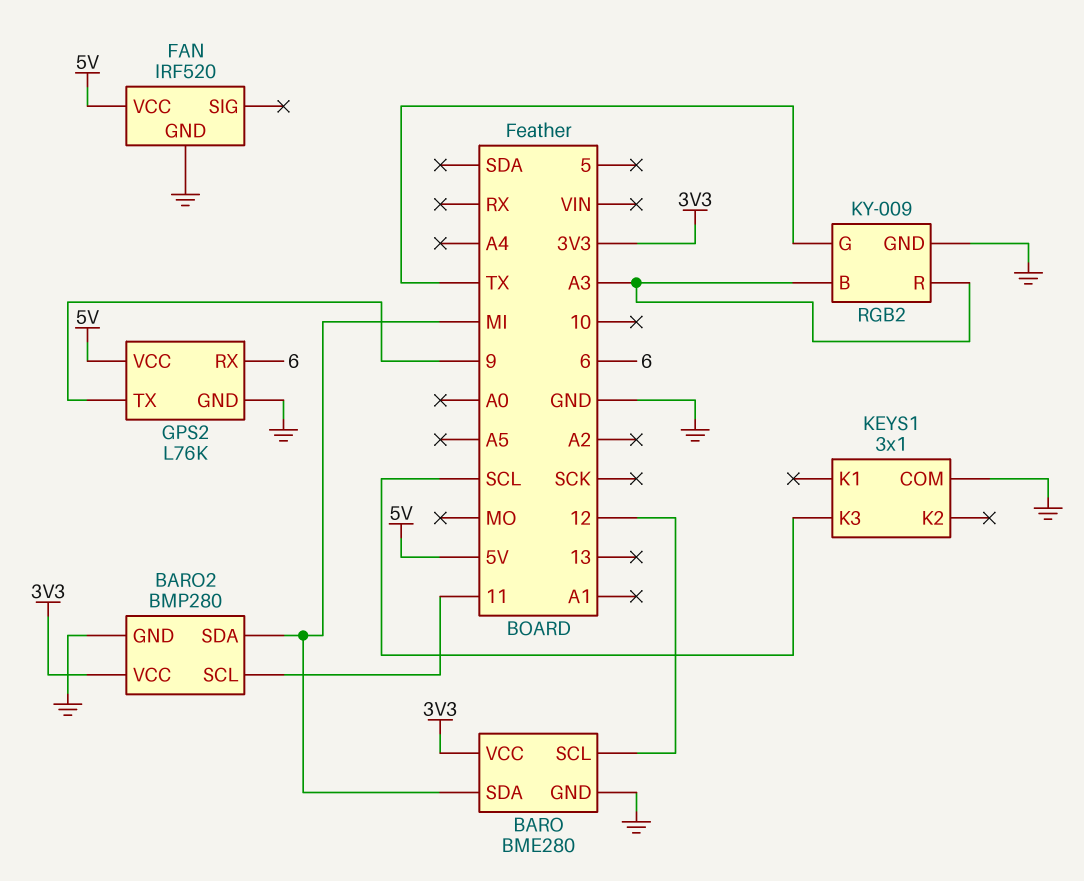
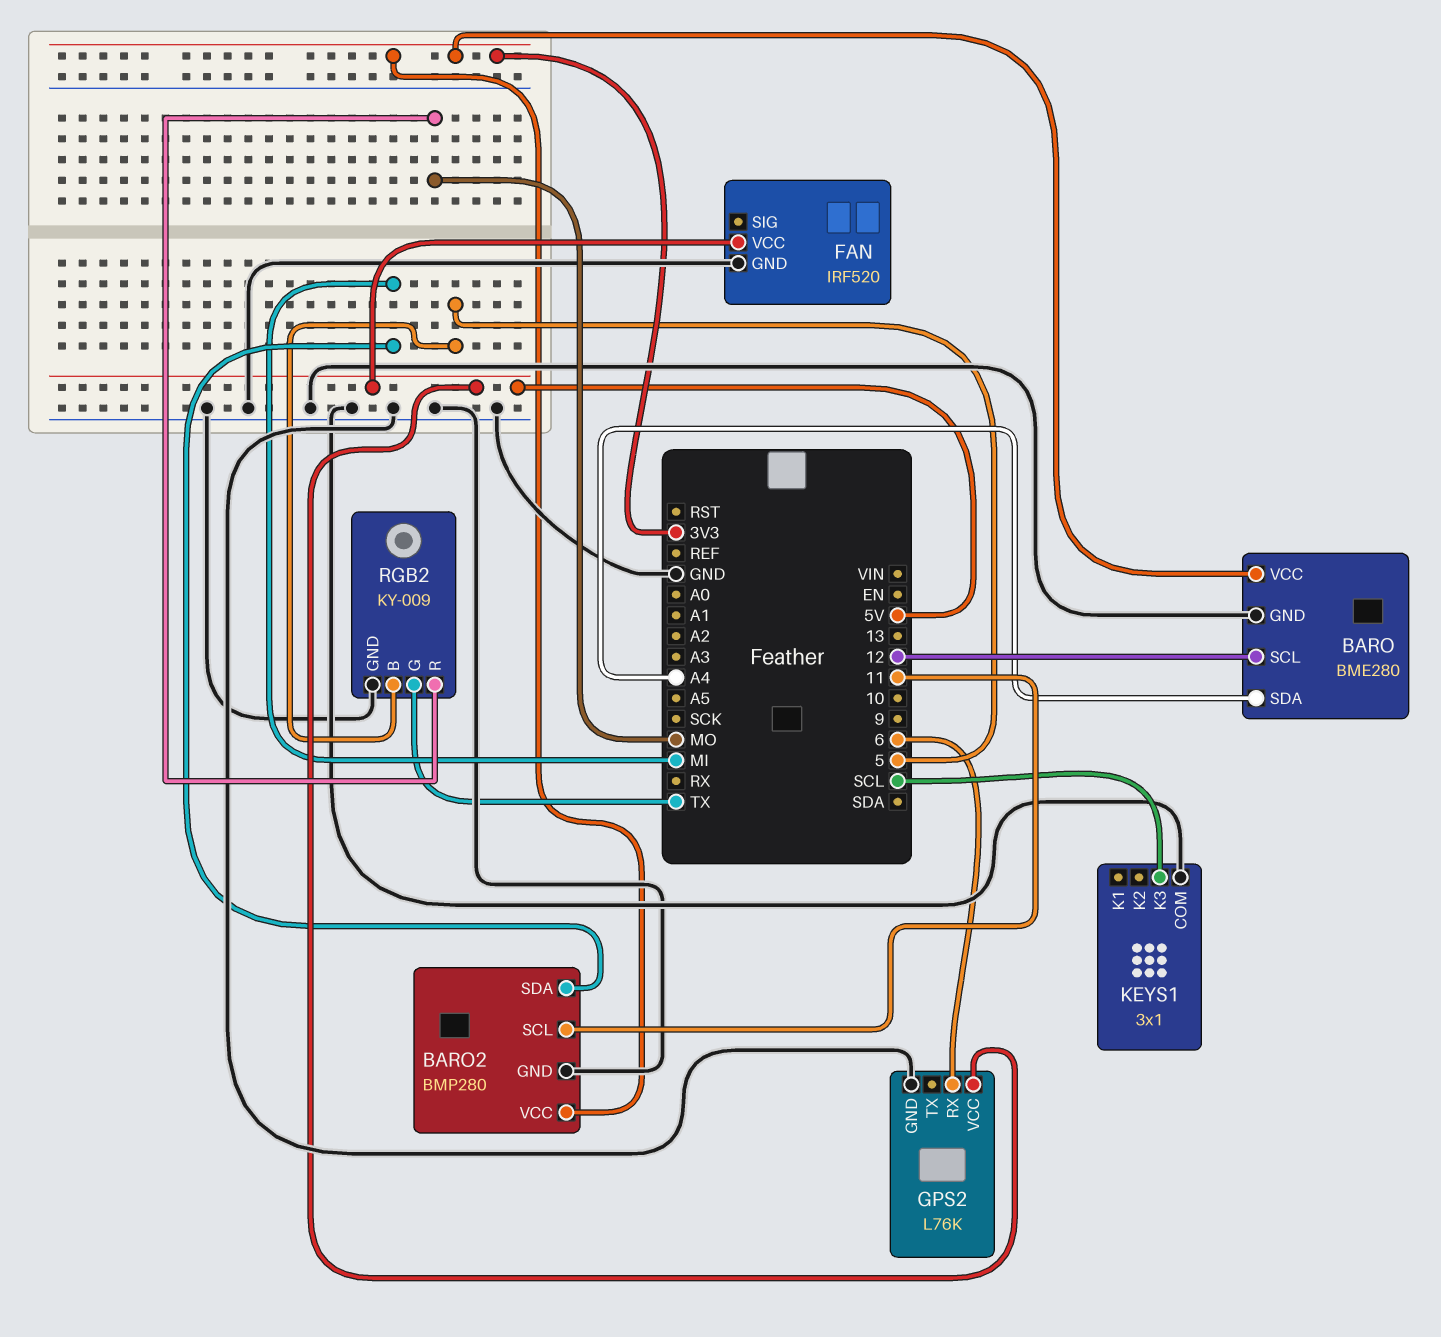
BARO pin SDA: MI -> A4
GPS2 pin TX: 9 -> none
RGB2 pin B: A3 -> 5
RGB2 pin R: A3 -> MO

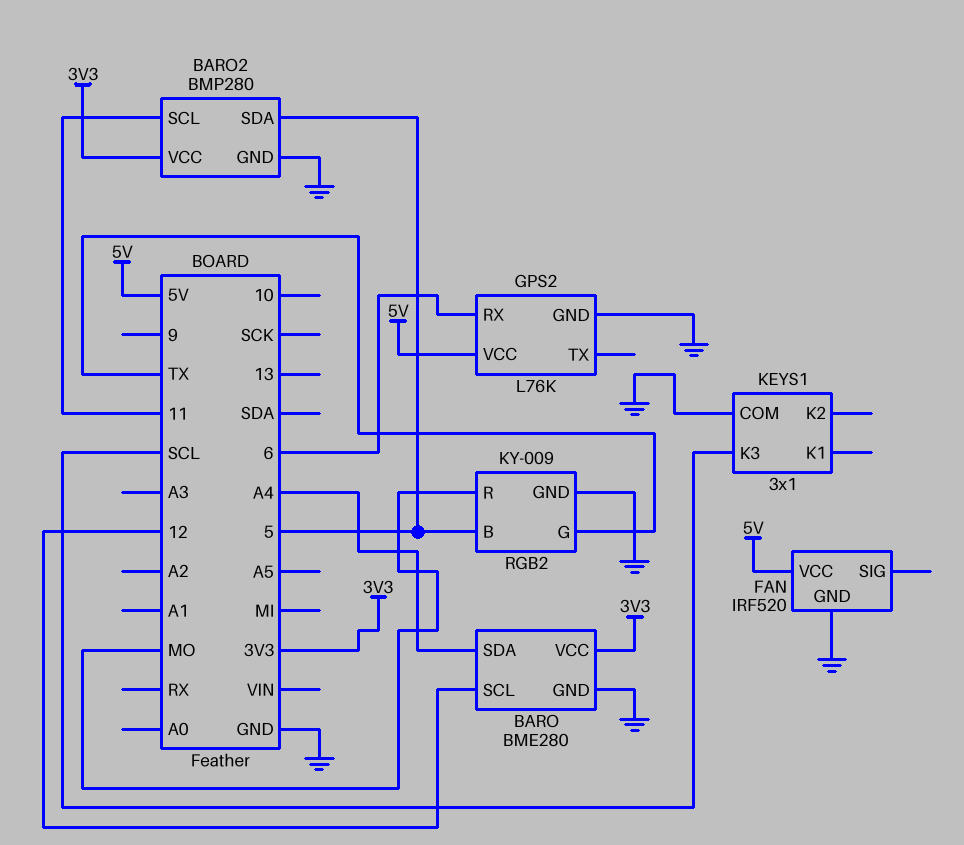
BARO2 pin SDA: MI -> 5

